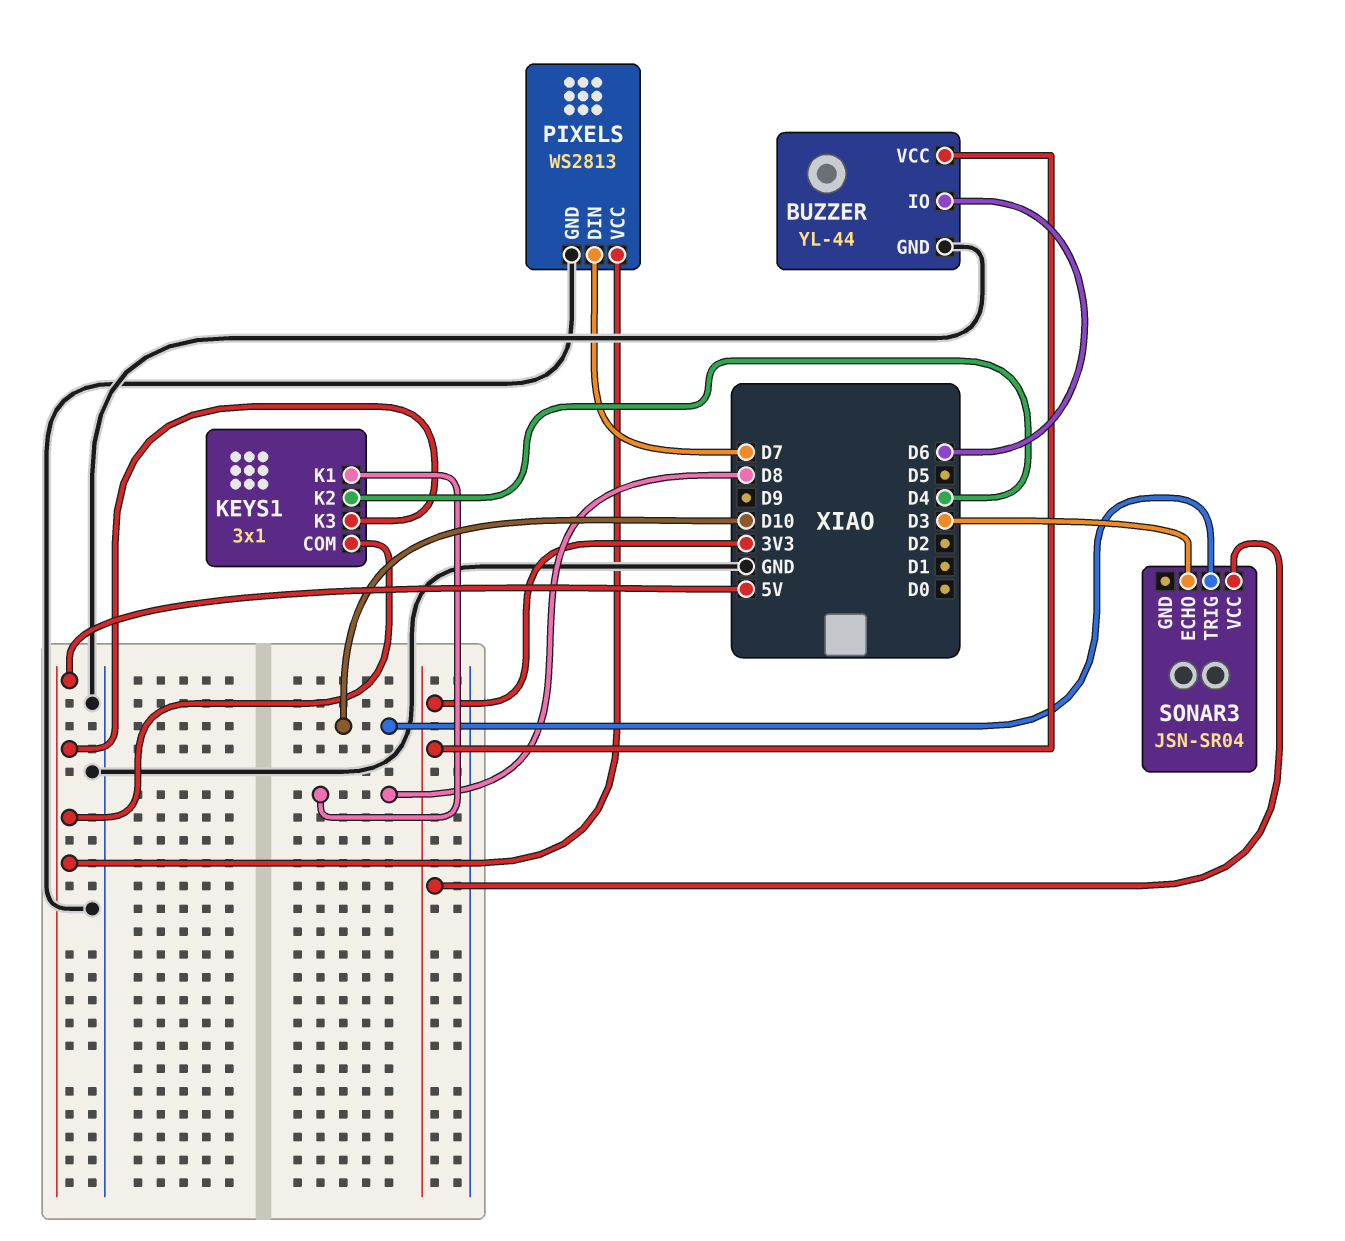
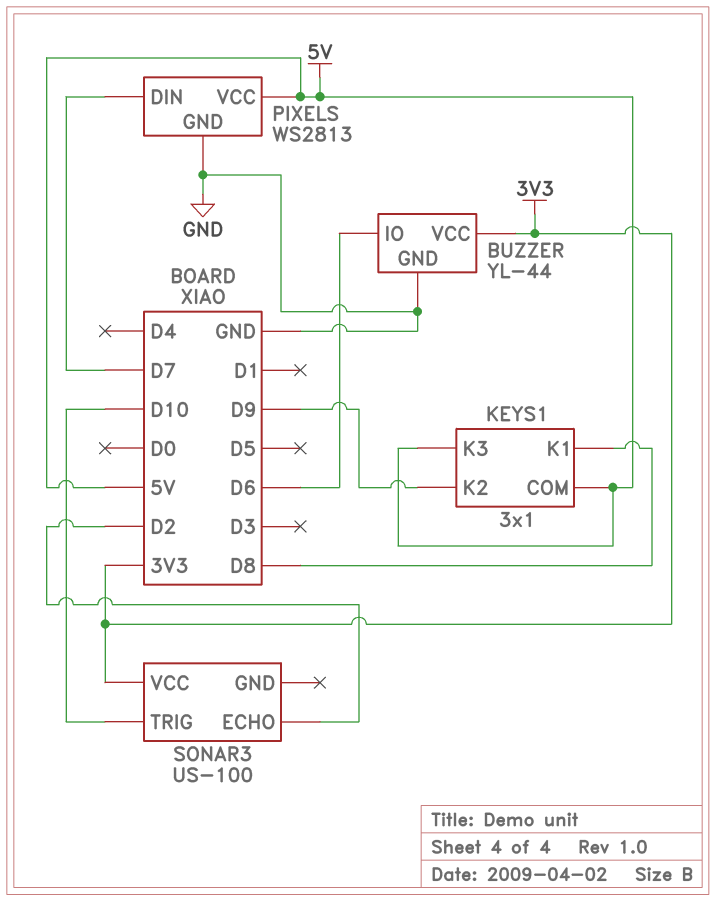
KEYS1 pin K2: D4 -> D9
SONAR3: JSN-SR04 -> US-100
SONAR3 pin ECHO: D3 -> D2

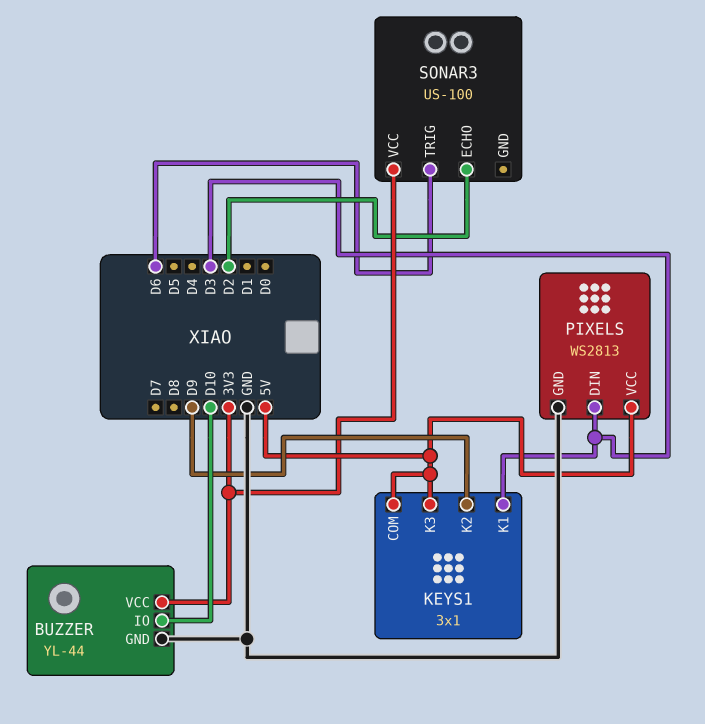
BUZZER pin IO: D6 -> D10
KEYS1 pin K1: D8 -> D3
PIXELS pin DIN: D7 -> D3
SONAR3 pin TRIG: D10 -> D6

